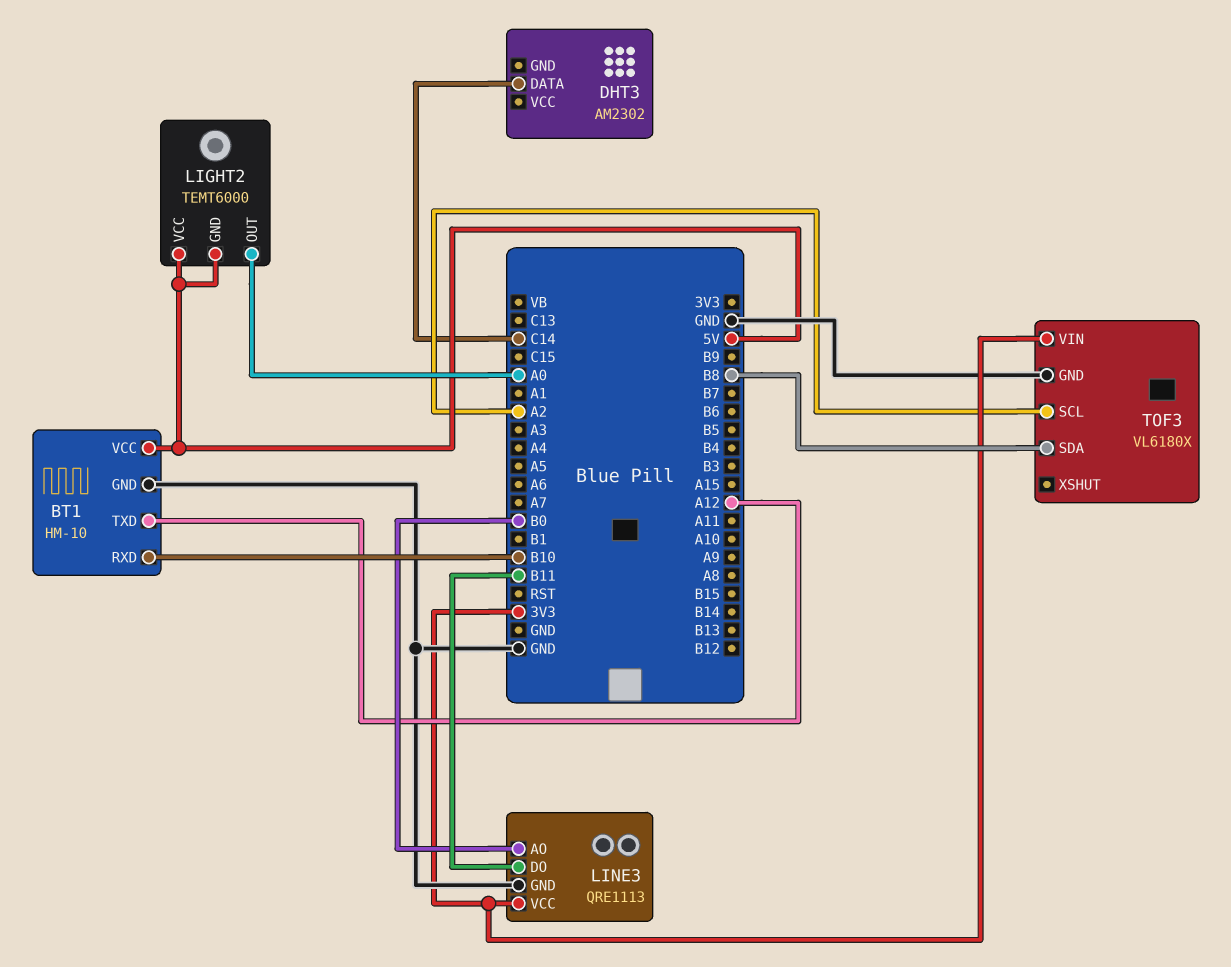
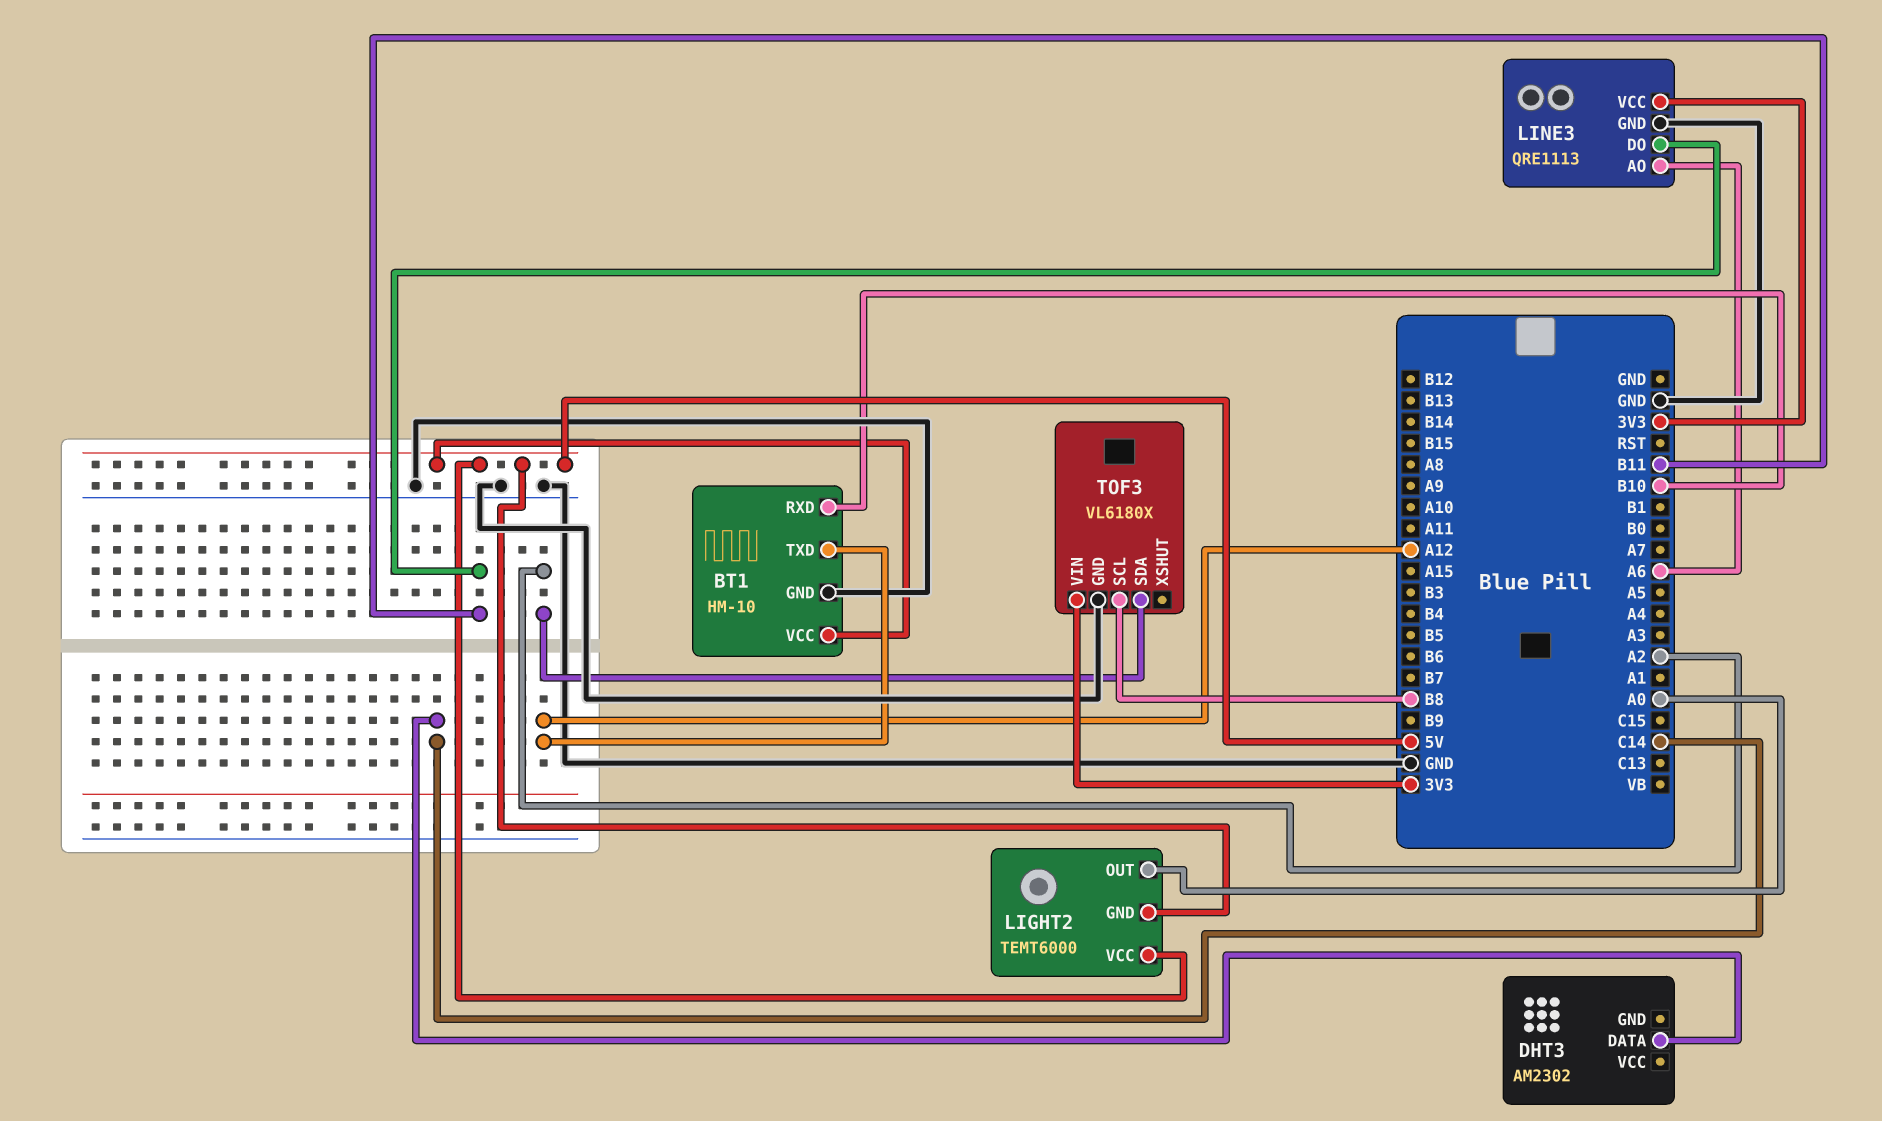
LINE3 pin AO: B0 -> A6
TOF3 pin SCL: A2 -> B8
TOF3 pin SDA: B8 -> A2

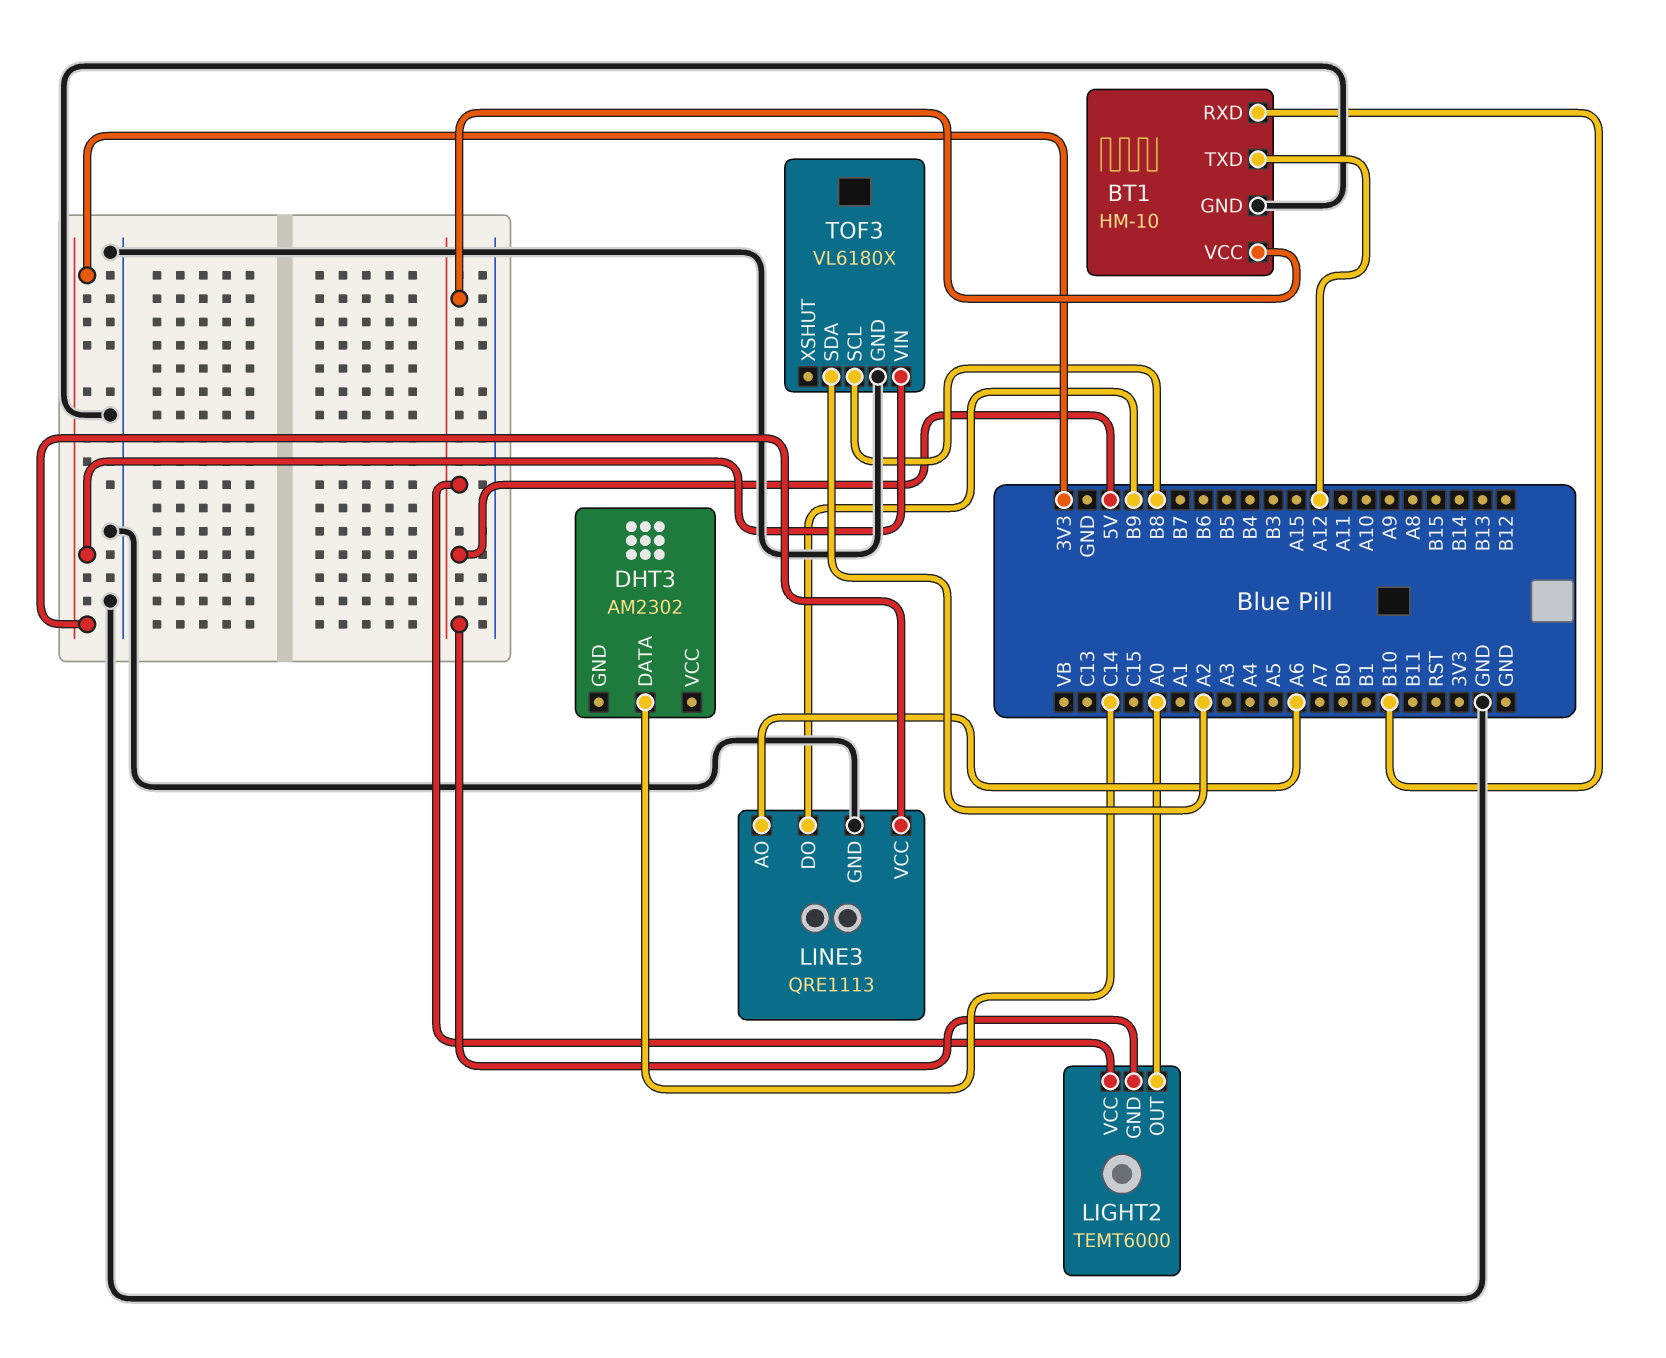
LINE3 pin DO: B11 -> B9

